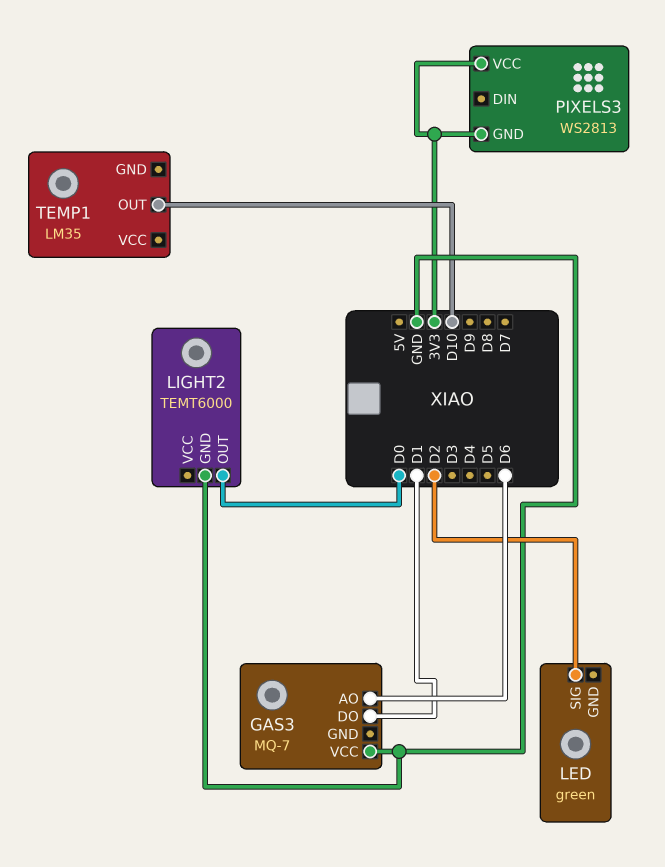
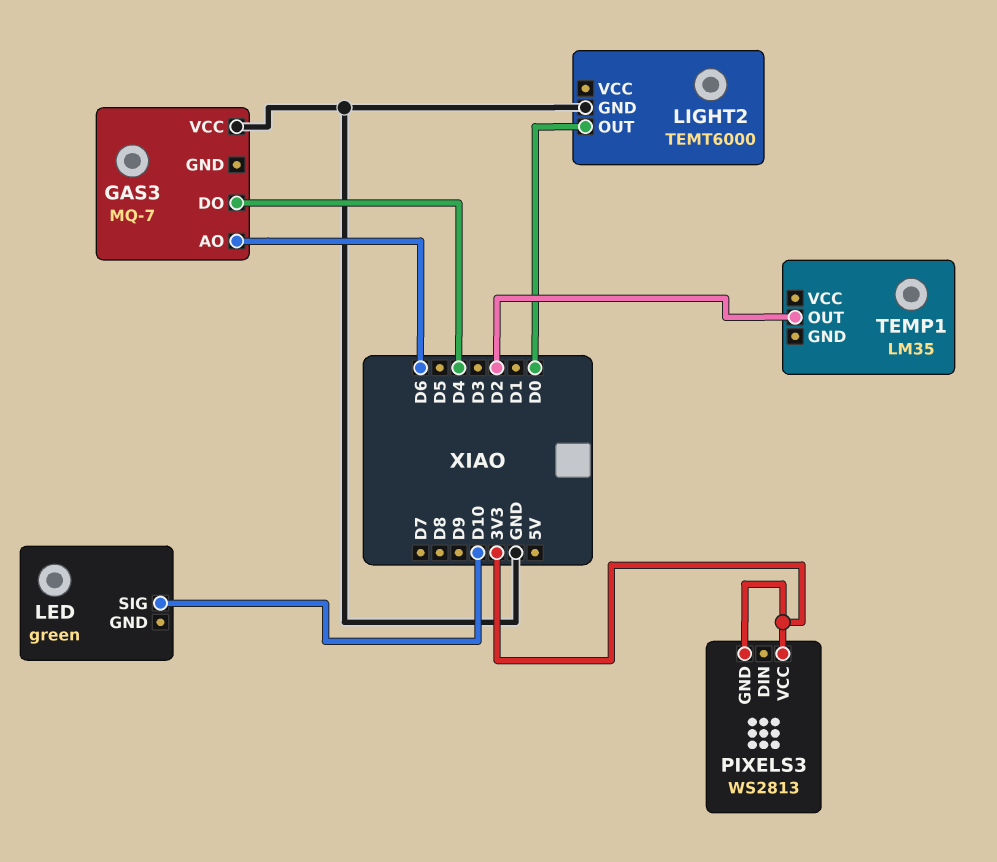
GAS3 pin DO: D1 -> D4
LED pin SIG: D2 -> D10
TEMP1 pin OUT: D10 -> D2

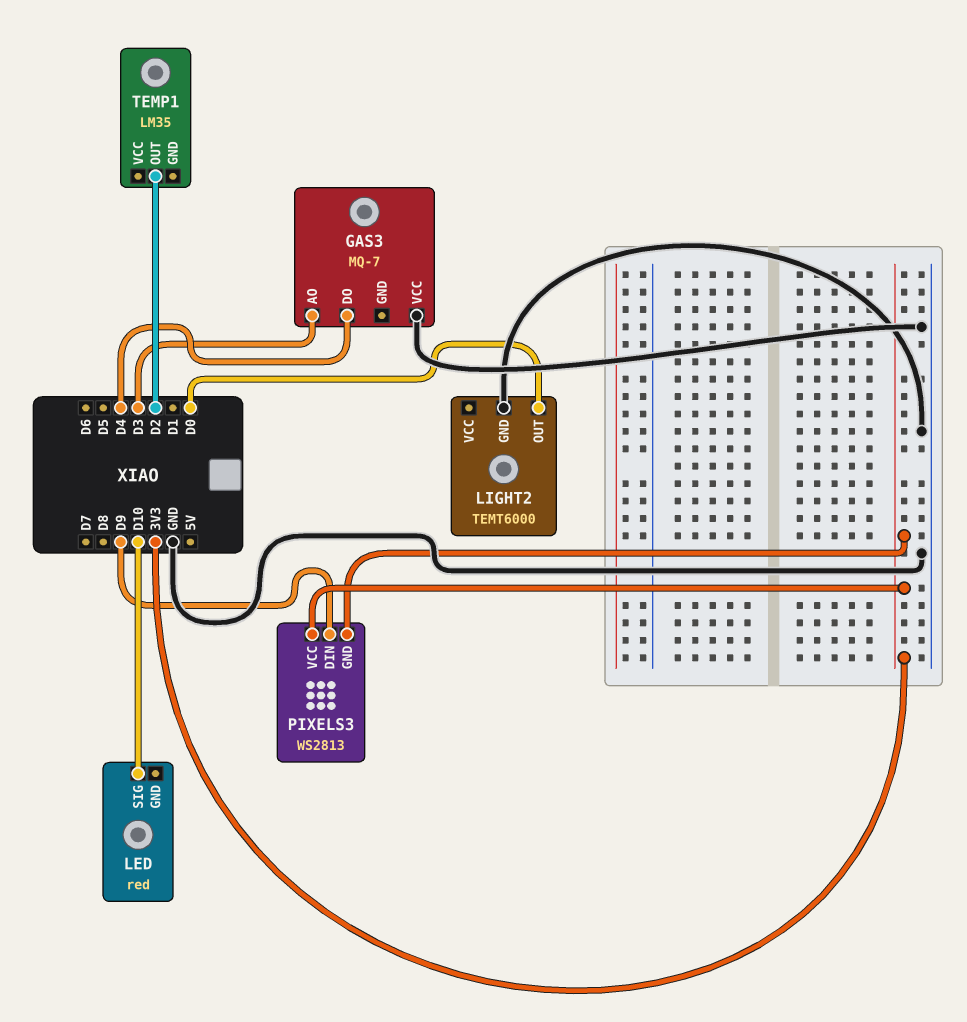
GAS3 pin AO: D6 -> D3
LED: green -> red
PIXELS3 pin DIN: none -> D9

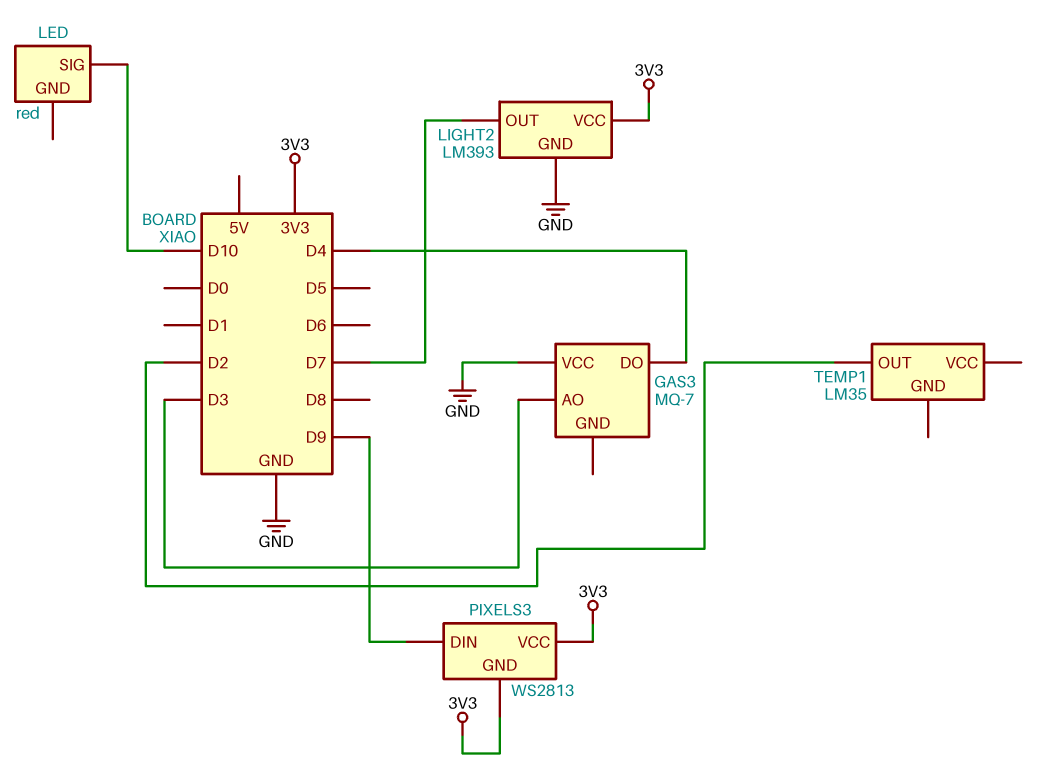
LIGHT2: TEMT6000 -> LM393
LIGHT2 pin OUT: D0 -> D7
LIGHT2 pin VCC: none -> 3V3

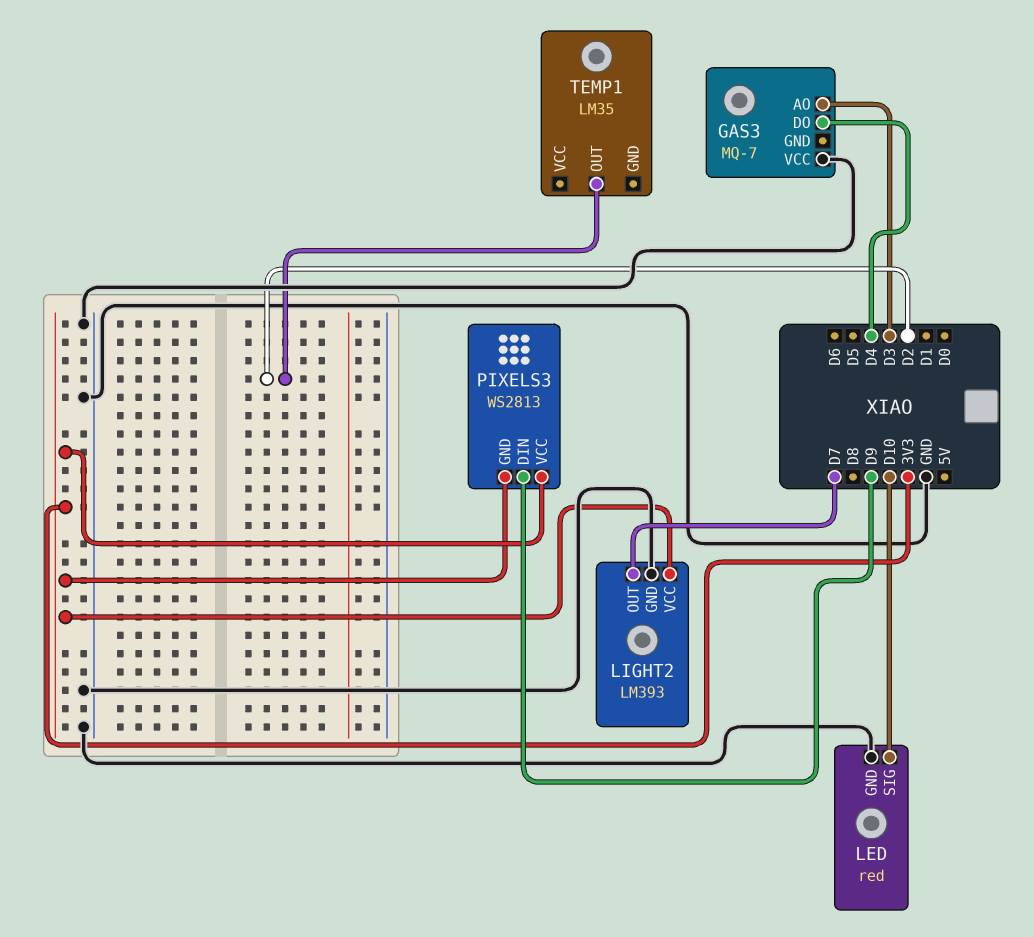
LED pin GND: none -> GND

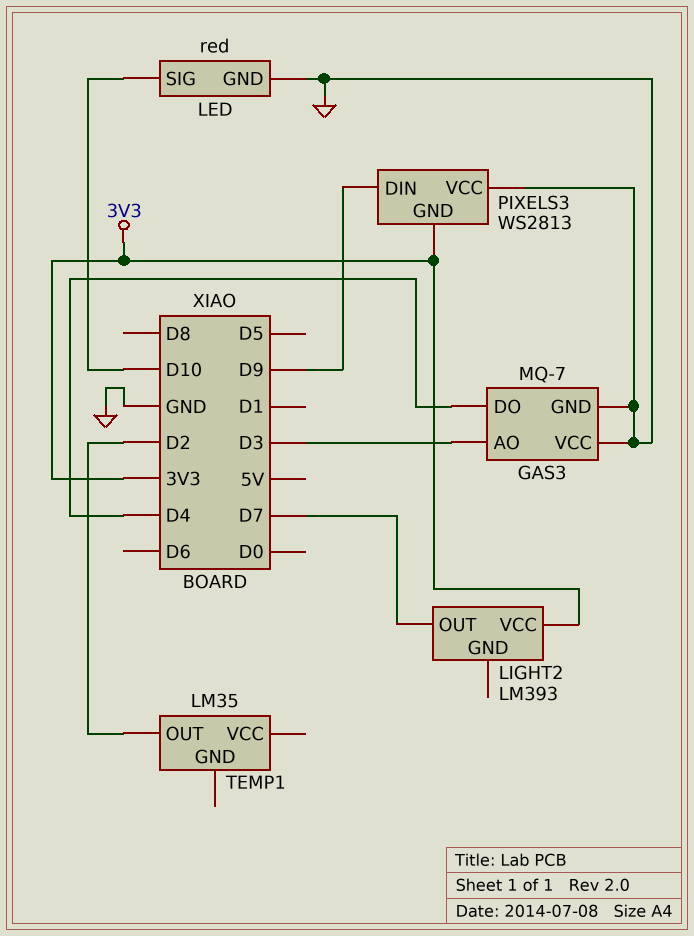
GAS3 pin GND: none -> GND
LIGHT2 pin GND: GND -> none
PIXELS3 pin VCC: 3V3 -> GND

